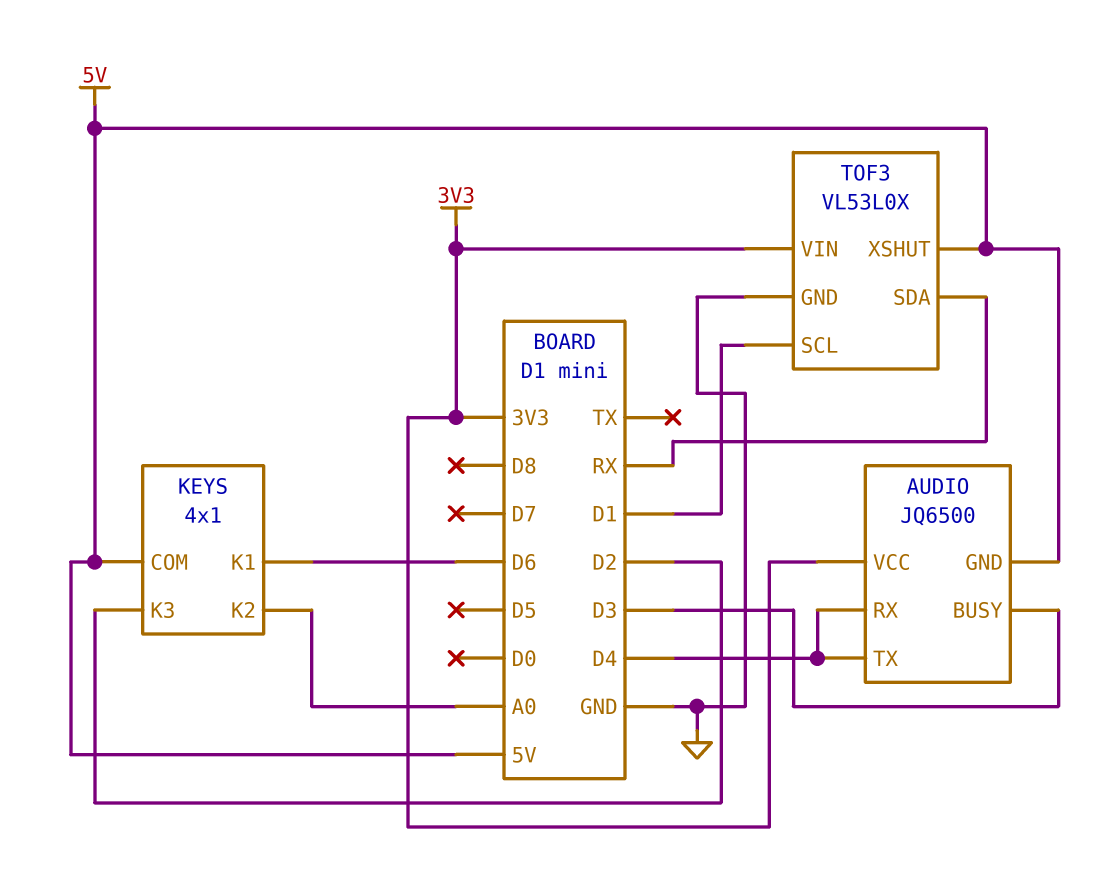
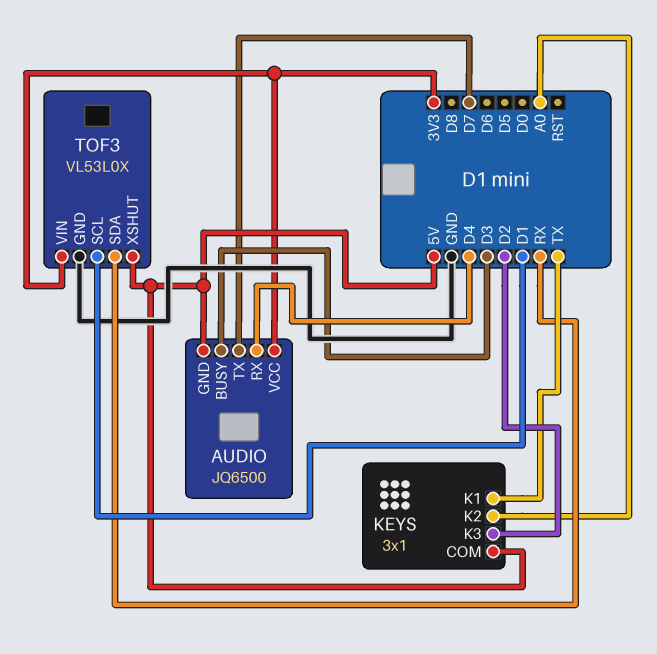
AUDIO pin TX: D4 -> D7
KEYS: 4x1 -> 3x1
KEYS pin K1: D6 -> TX

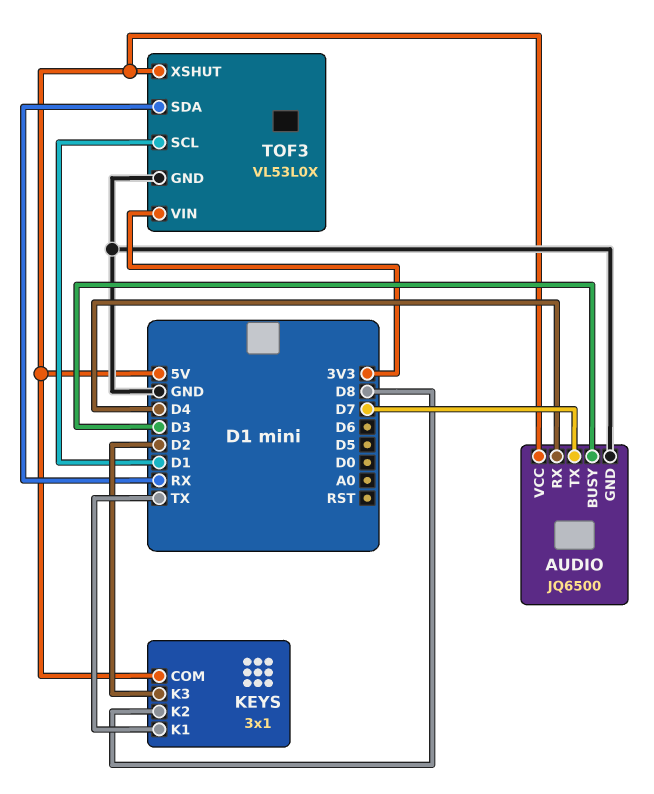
AUDIO pin GND: 5V -> GND
AUDIO pin VCC: 3V3 -> 5V
KEYS pin K2: A0 -> D8

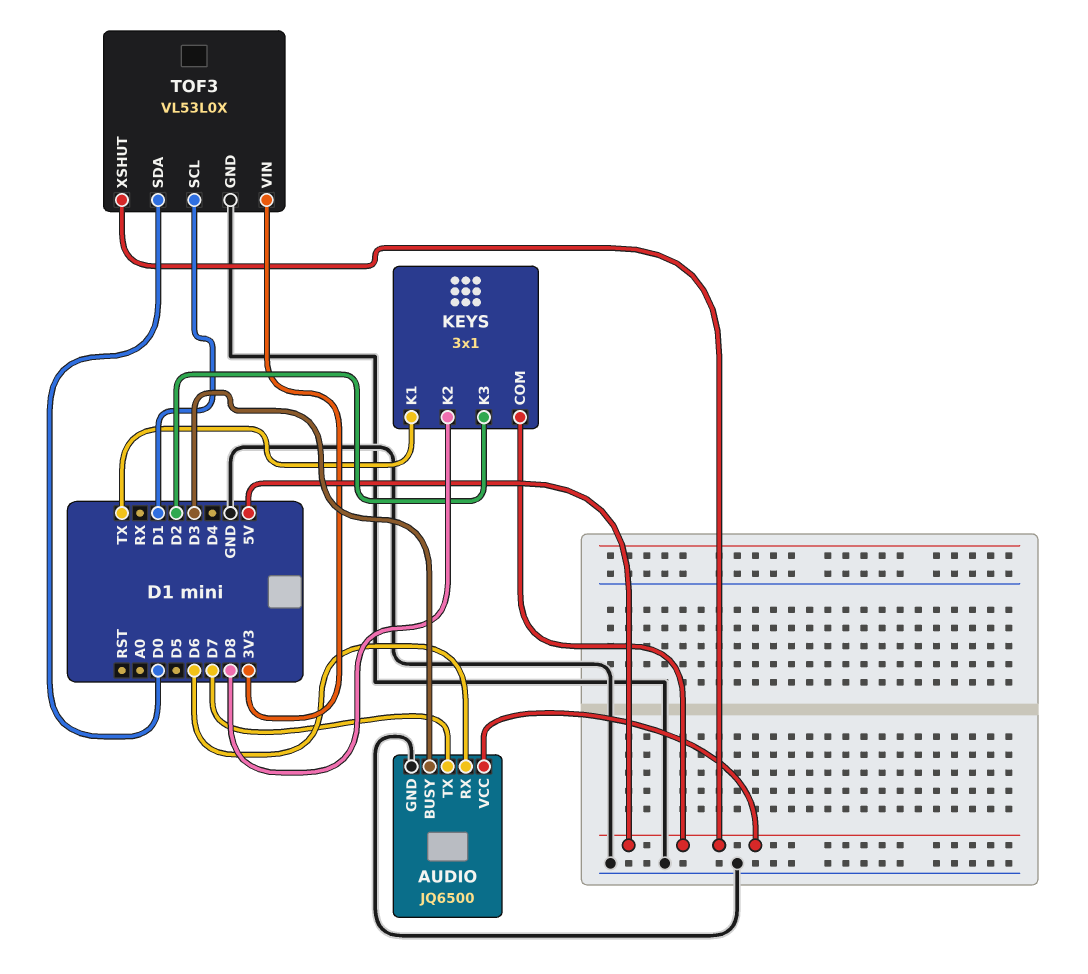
AUDIO pin RX: D4 -> D6
TOF3 pin SDA: RX -> D0

